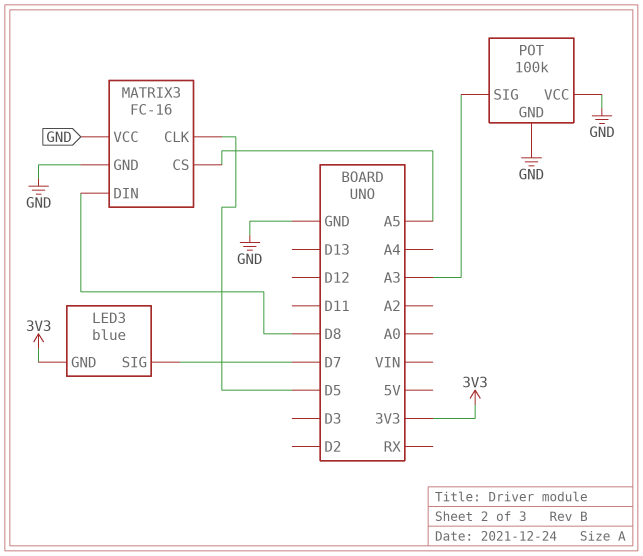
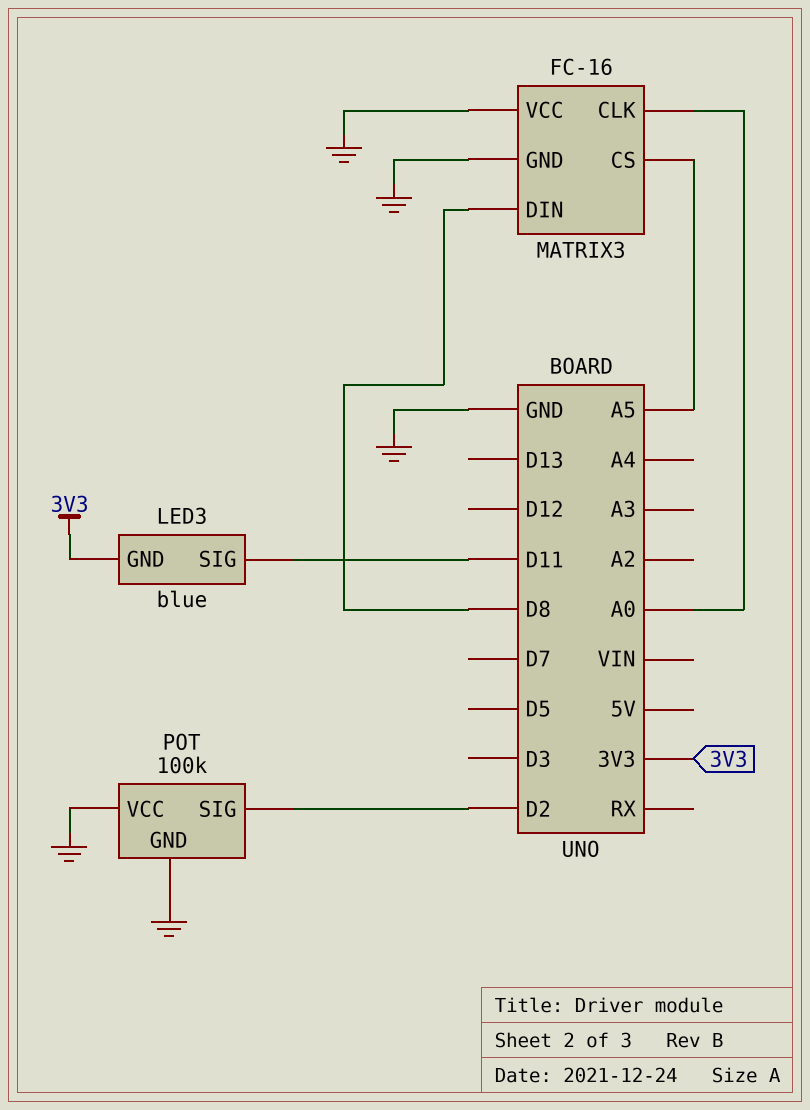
LED3 pin SIG: D7 -> D11
MATRIX3 pin CLK: D5 -> A0
POT pin SIG: A3 -> D2

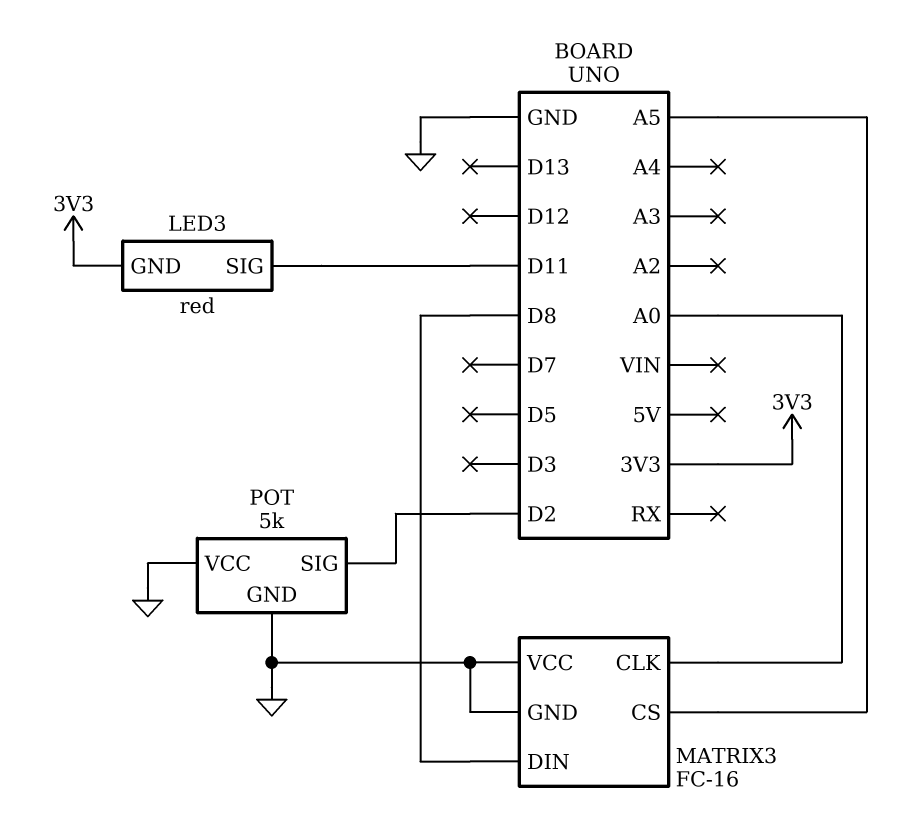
LED3: blue -> red
POT: 100k -> 5k

